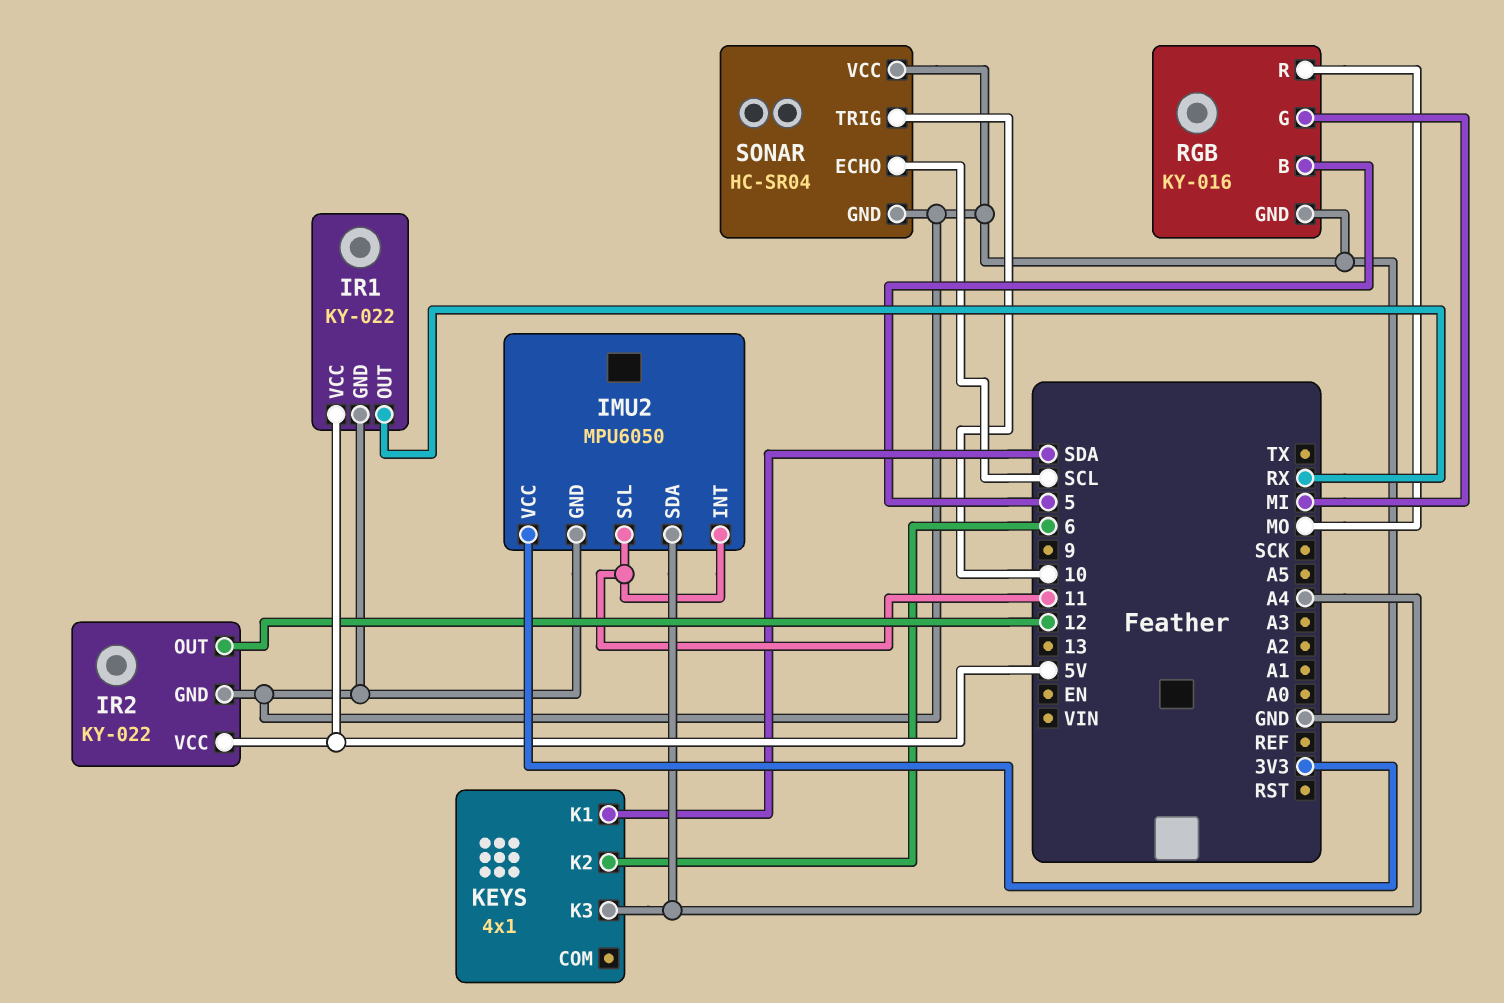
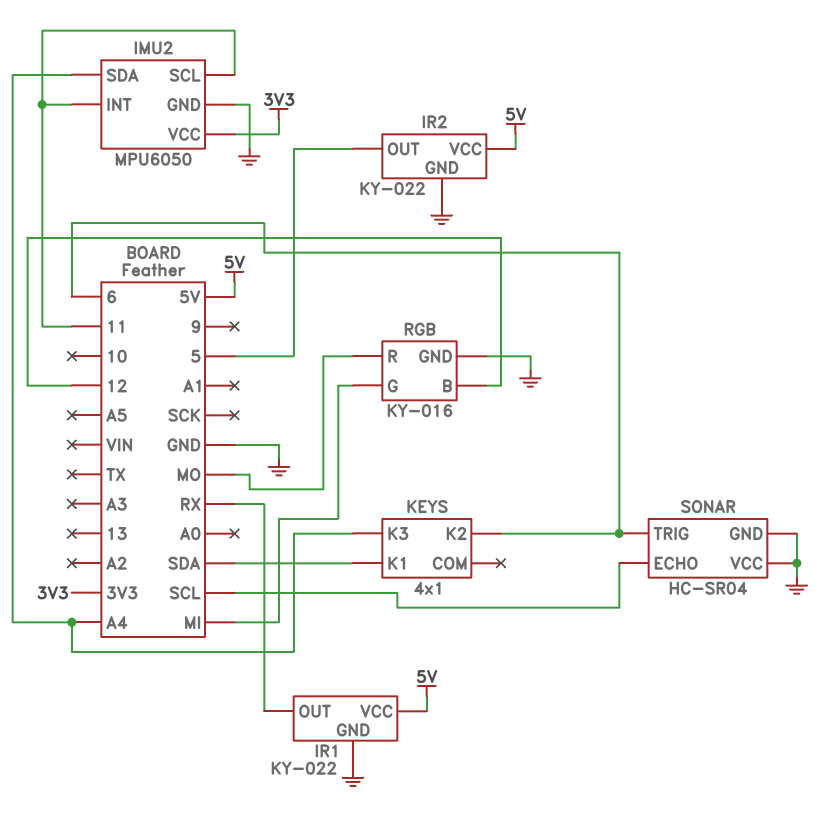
IR2 pin OUT: 12 -> 5
RGB pin B: 5 -> 12
SONAR pin TRIG: 10 -> 6

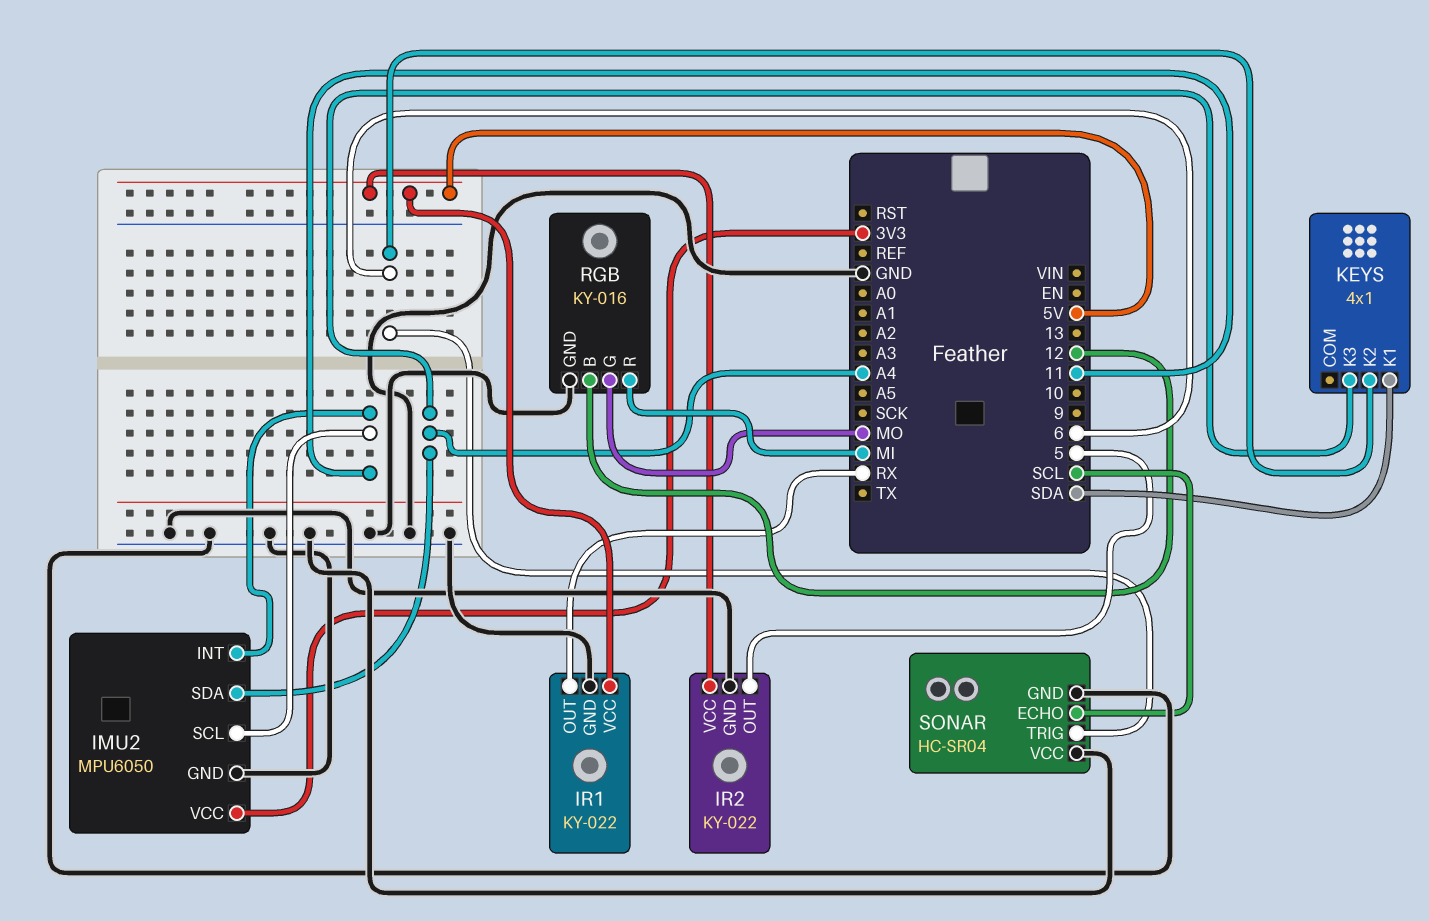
RGB pin G: MI -> MO
RGB pin R: MO -> MI

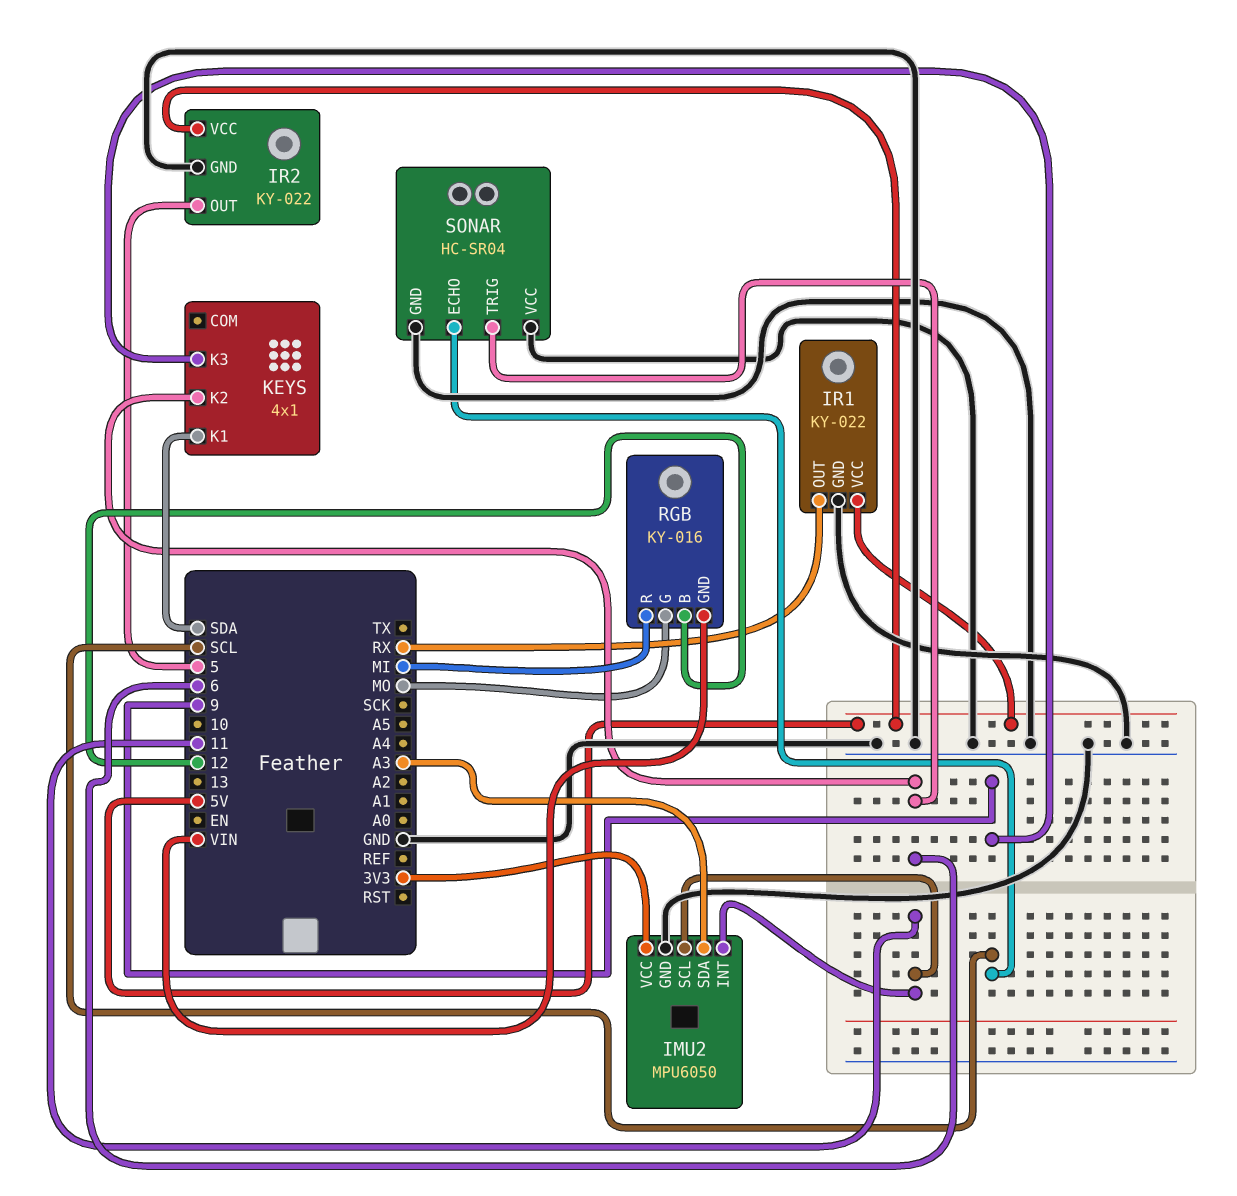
IMU2 pin SDA: A4 -> A3
KEYS pin K3: A4 -> 9
RGB pin GND: GND -> VIN

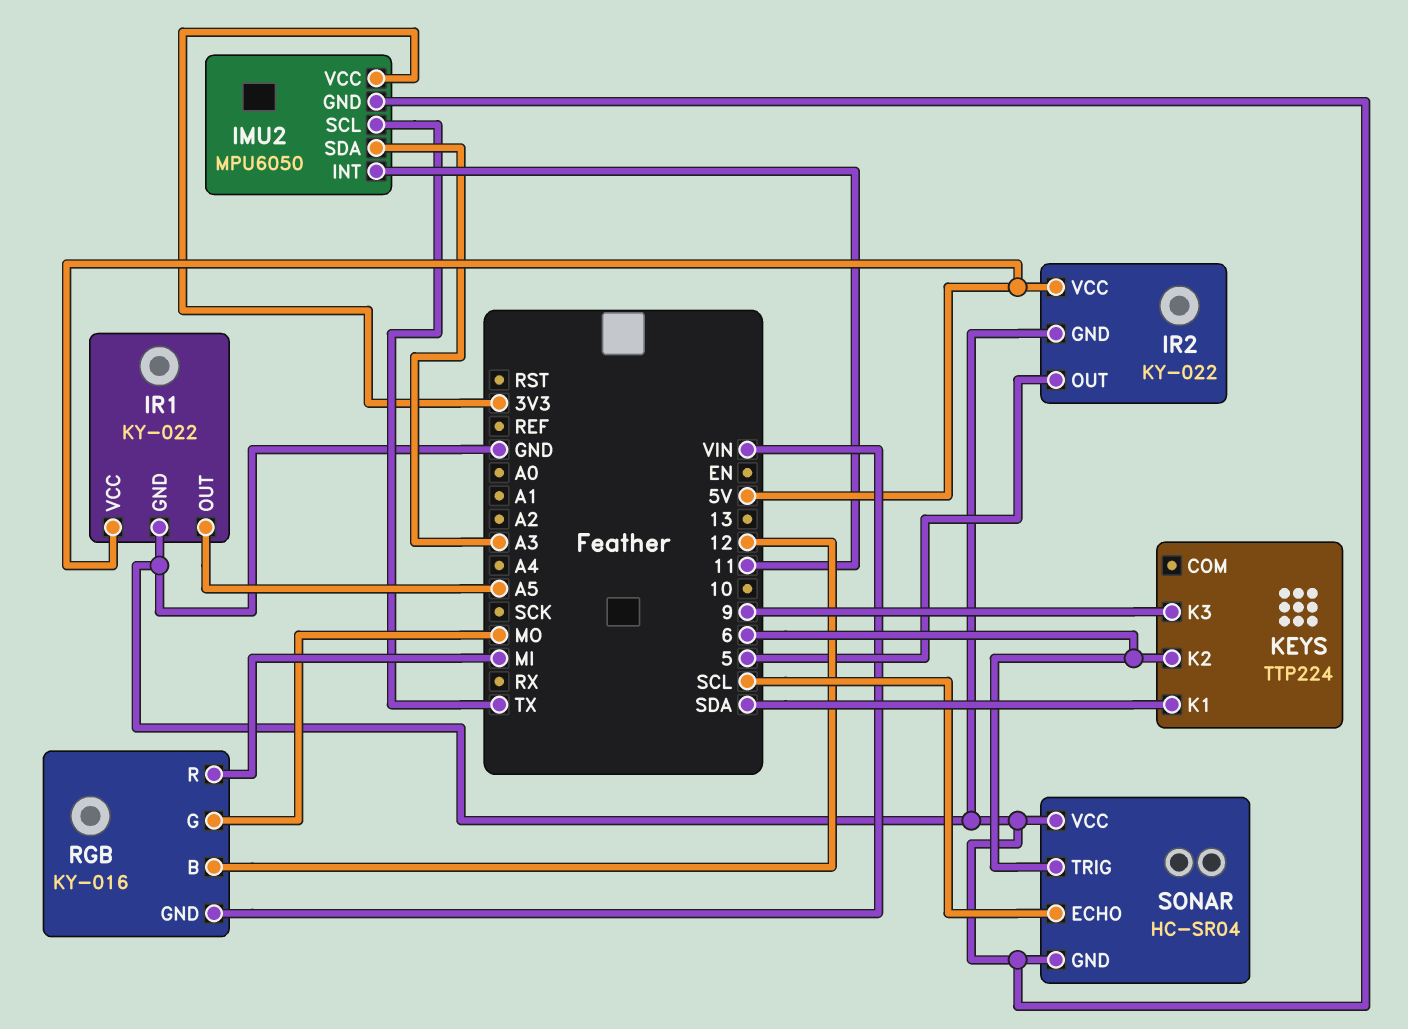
IMU2 pin SCL: 11 -> TX
IR1 pin OUT: RX -> A5
KEYS: 4x1 -> TTP224

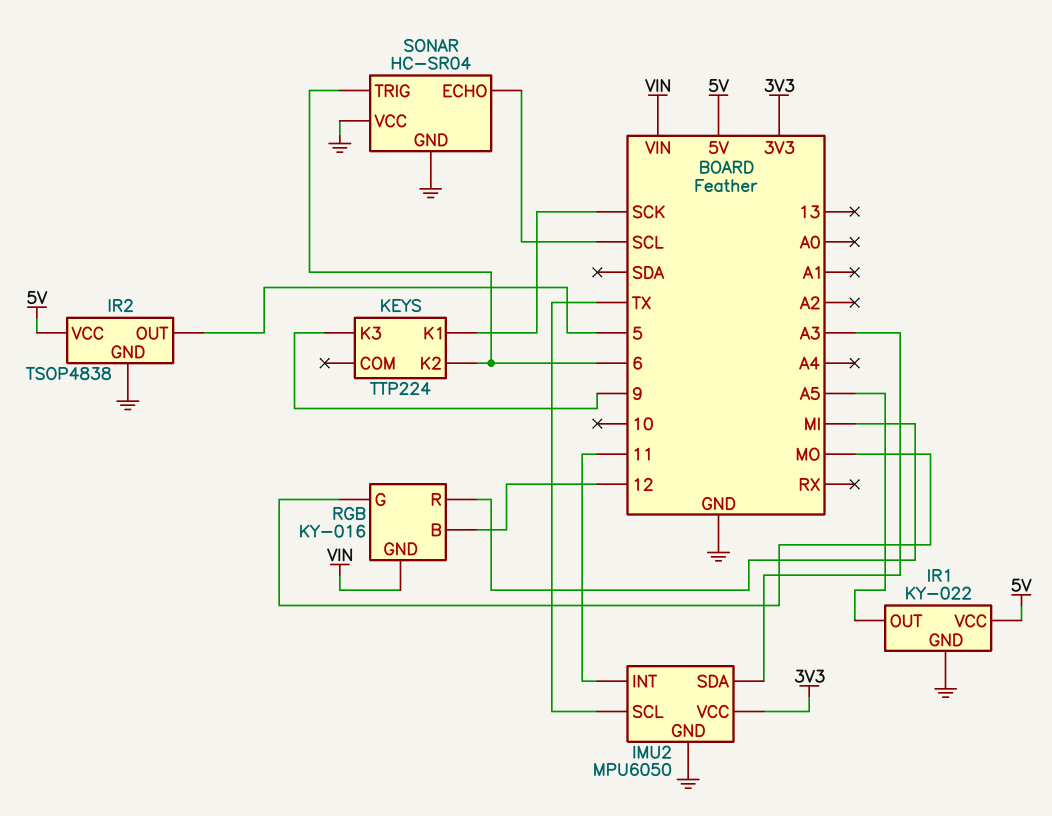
IR2: KY-022 -> TSOP4838
KEYS pin K1: SDA -> SCK

